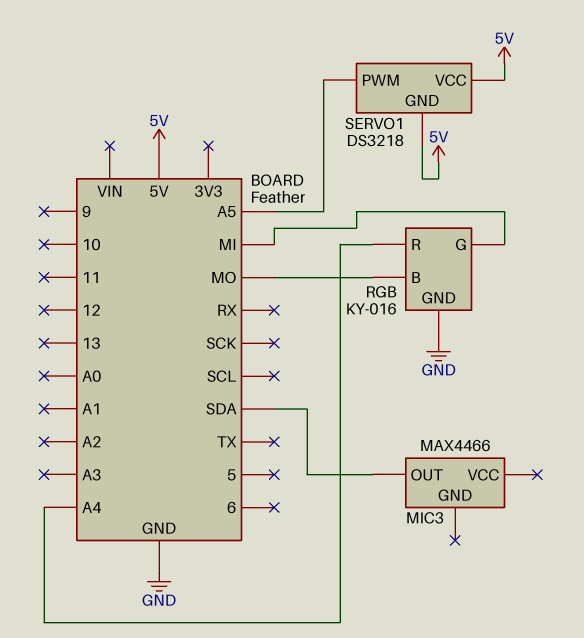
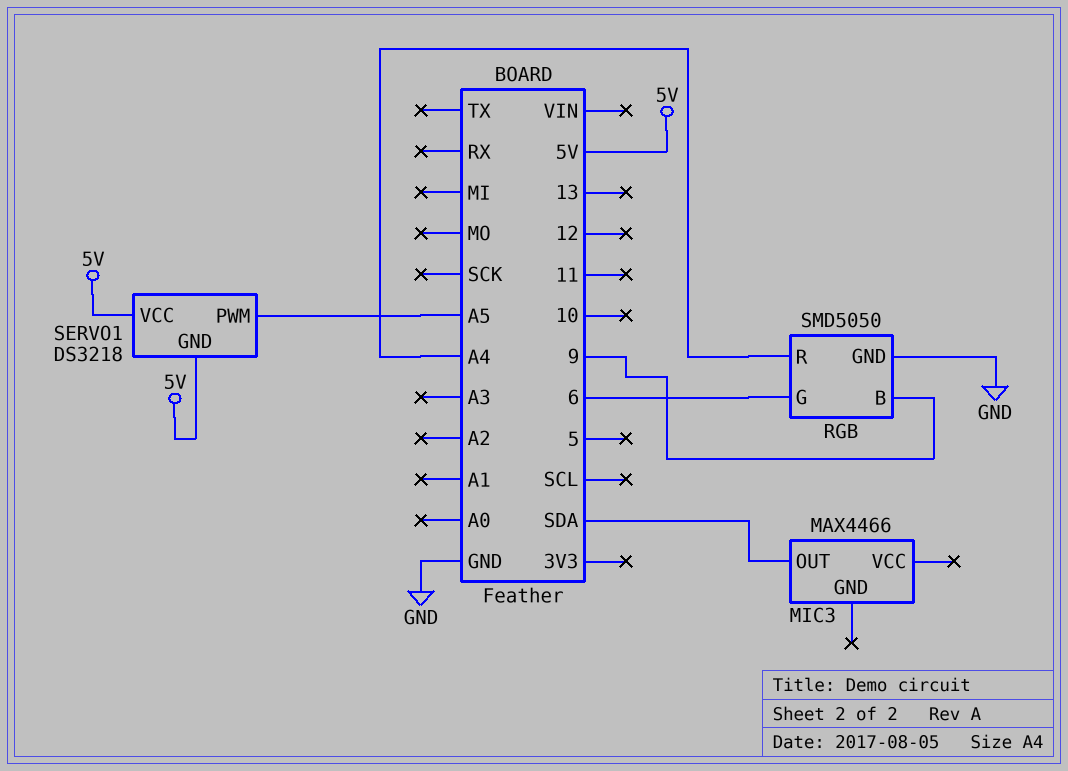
RGB: KY-016 -> SMD5050
RGB pin B: MO -> 9
RGB pin G: MI -> 6

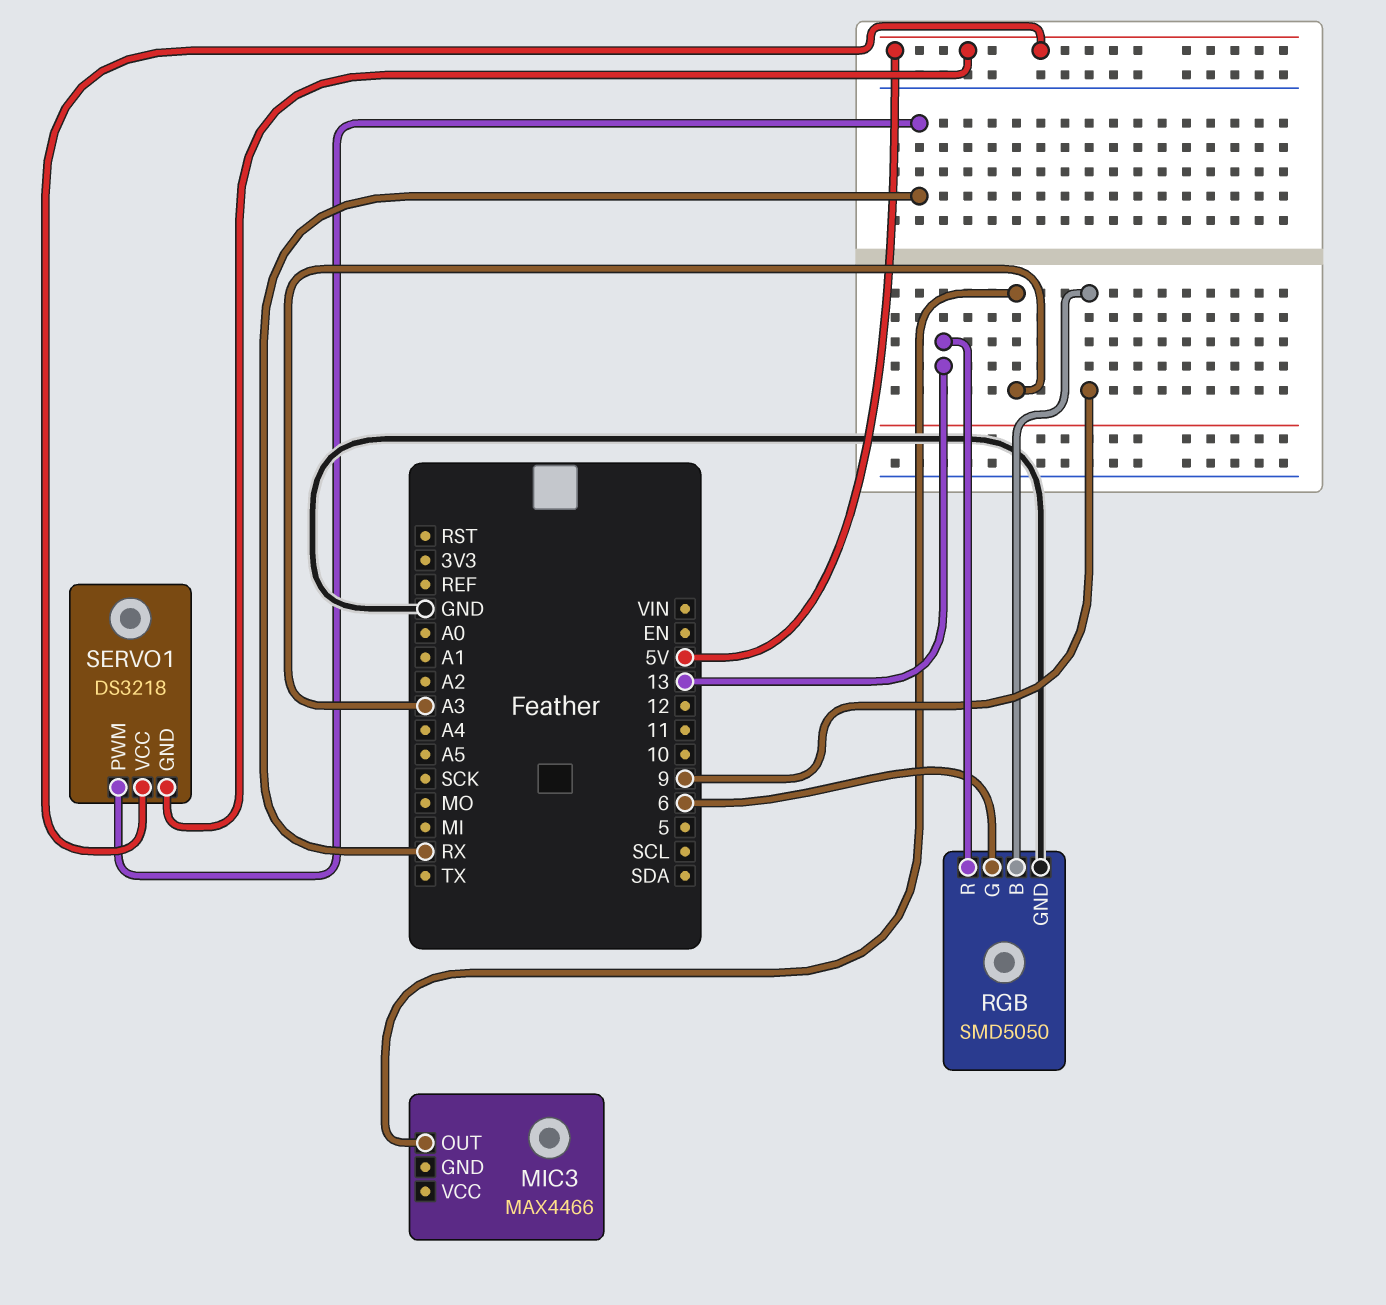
MIC3 pin OUT: SDA -> A3
RGB pin R: A4 -> 13
SERVO1 pin PWM: A5 -> RX

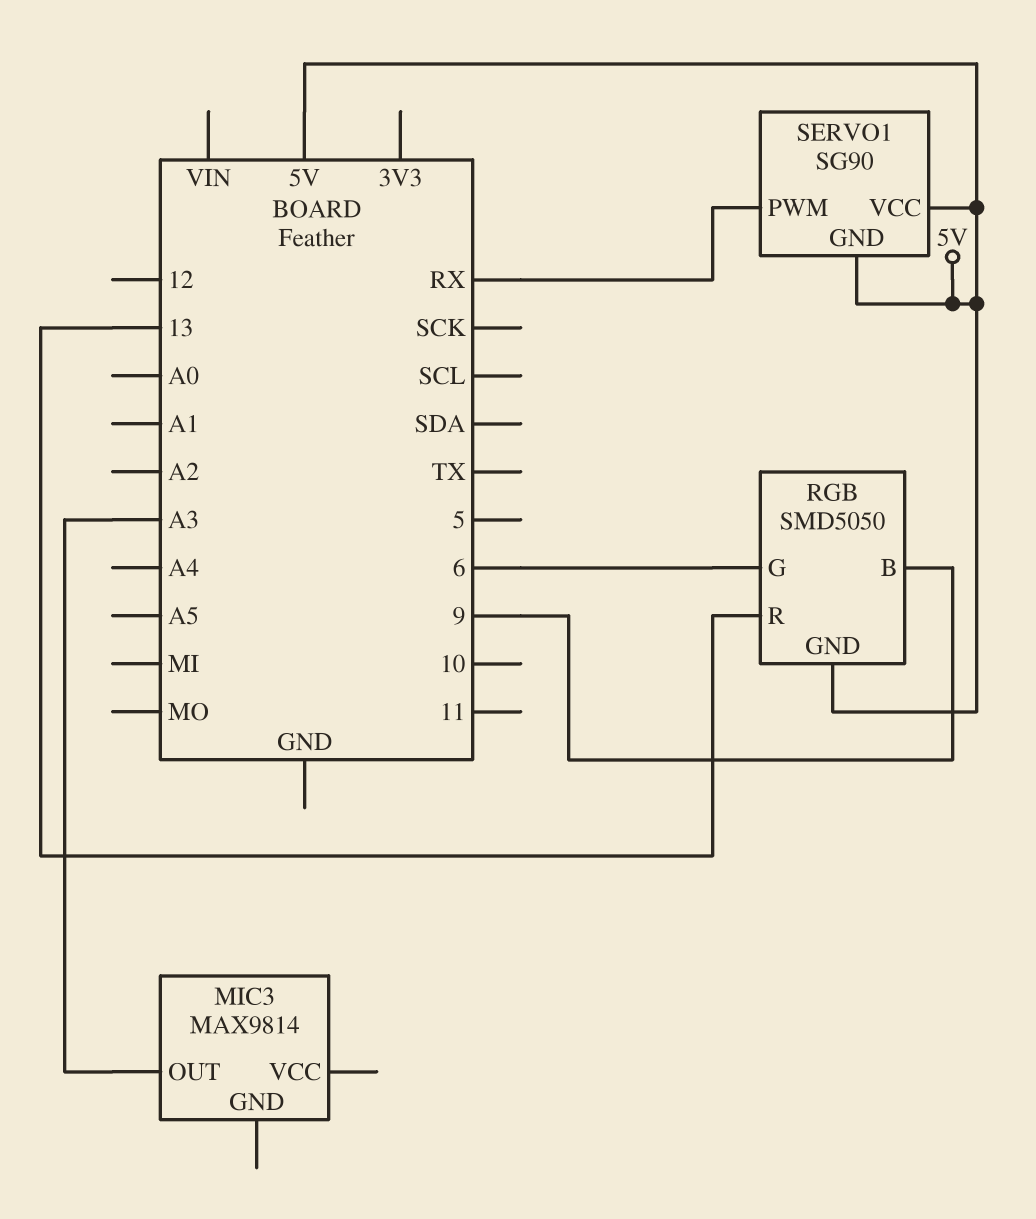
MIC3: MAX4466 -> MAX9814
RGB pin GND: GND -> 5V
SERVO1: DS3218 -> SG90

